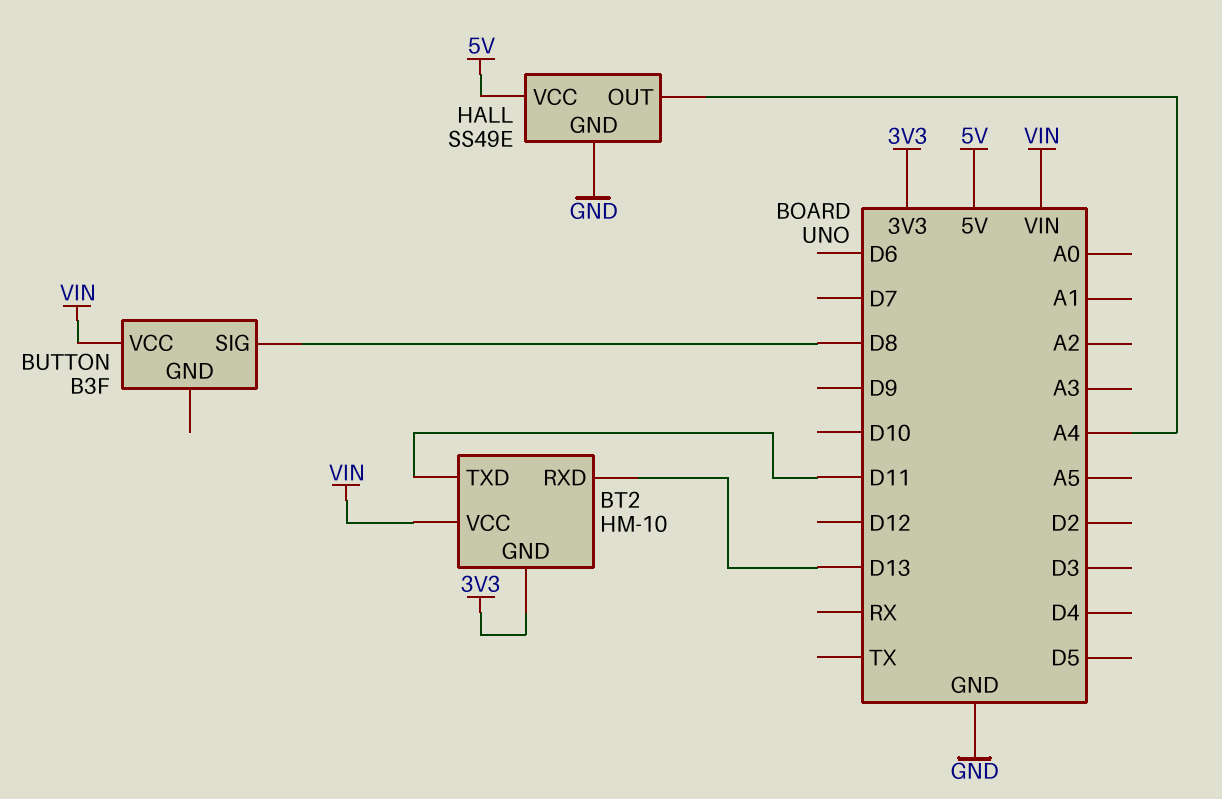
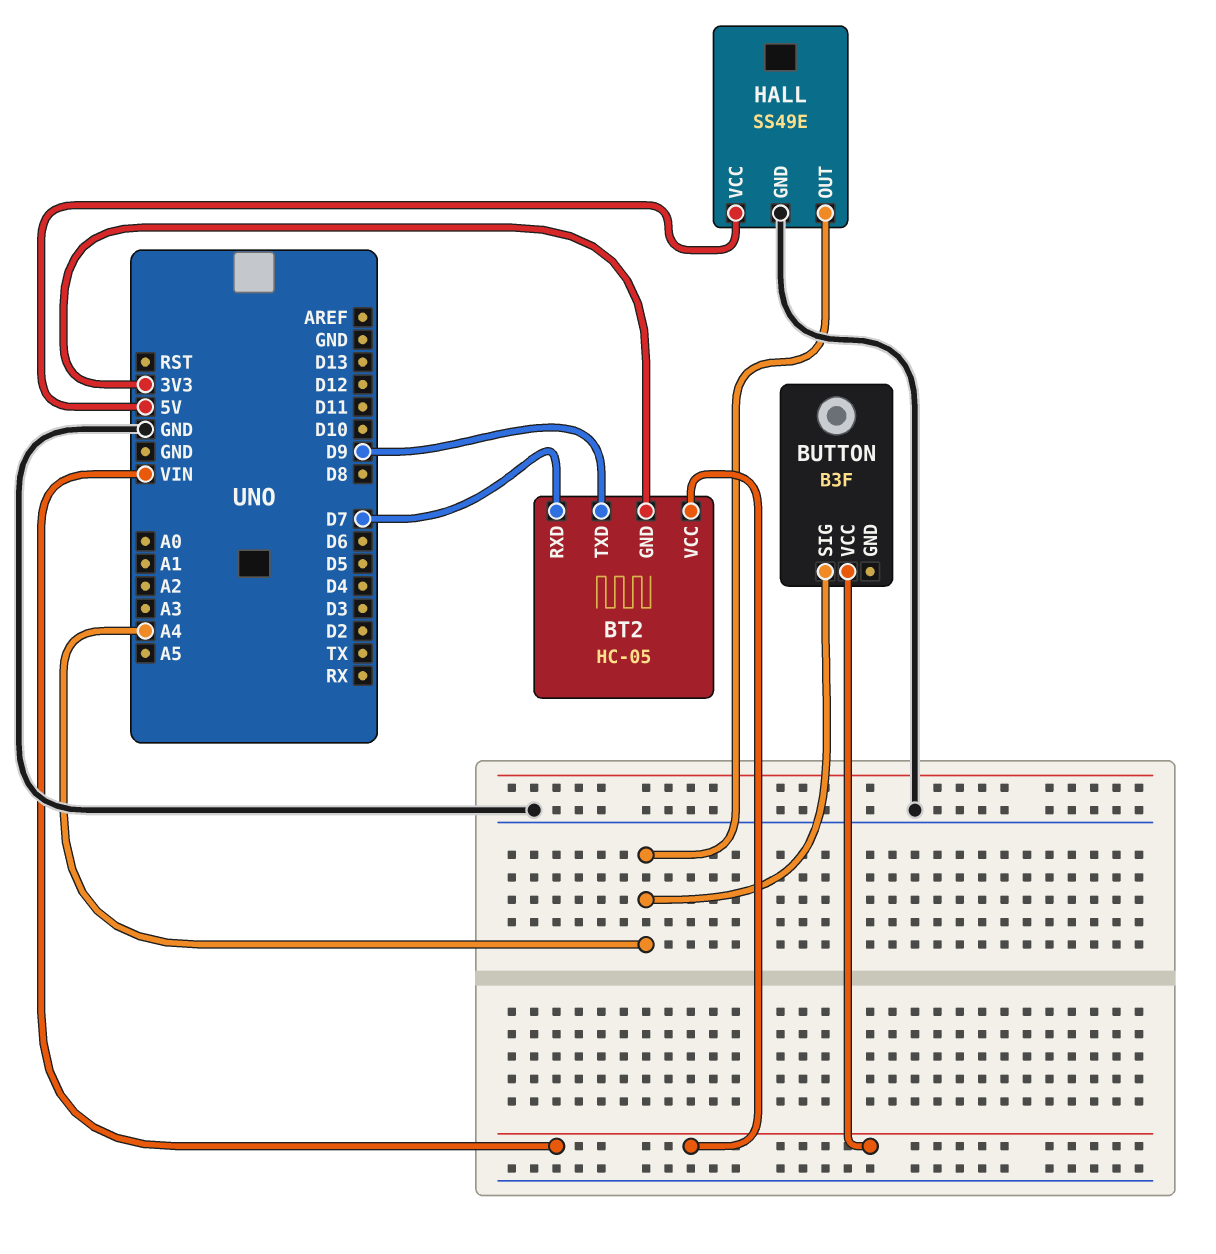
BT2: HM-10 -> HC-05
BT2 pin RXD: D13 -> D7
BT2 pin TXD: D11 -> D9
BUTTON pin SIG: D8 -> A4

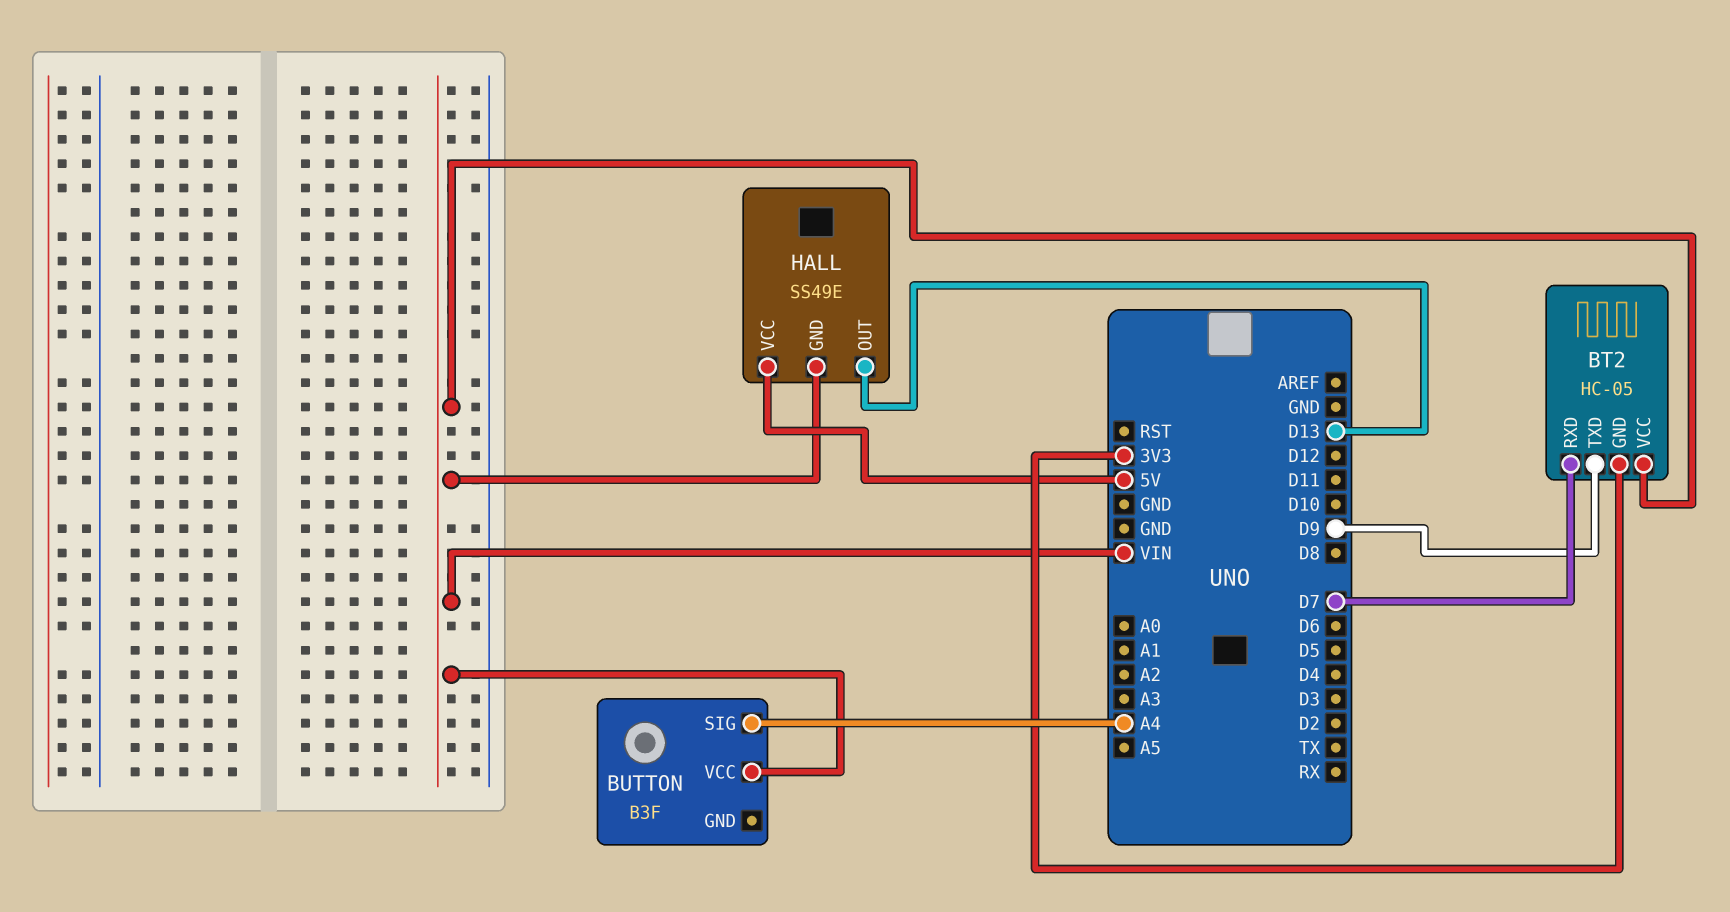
HALL pin GND: GND -> VIN
HALL pin OUT: A4 -> D13

